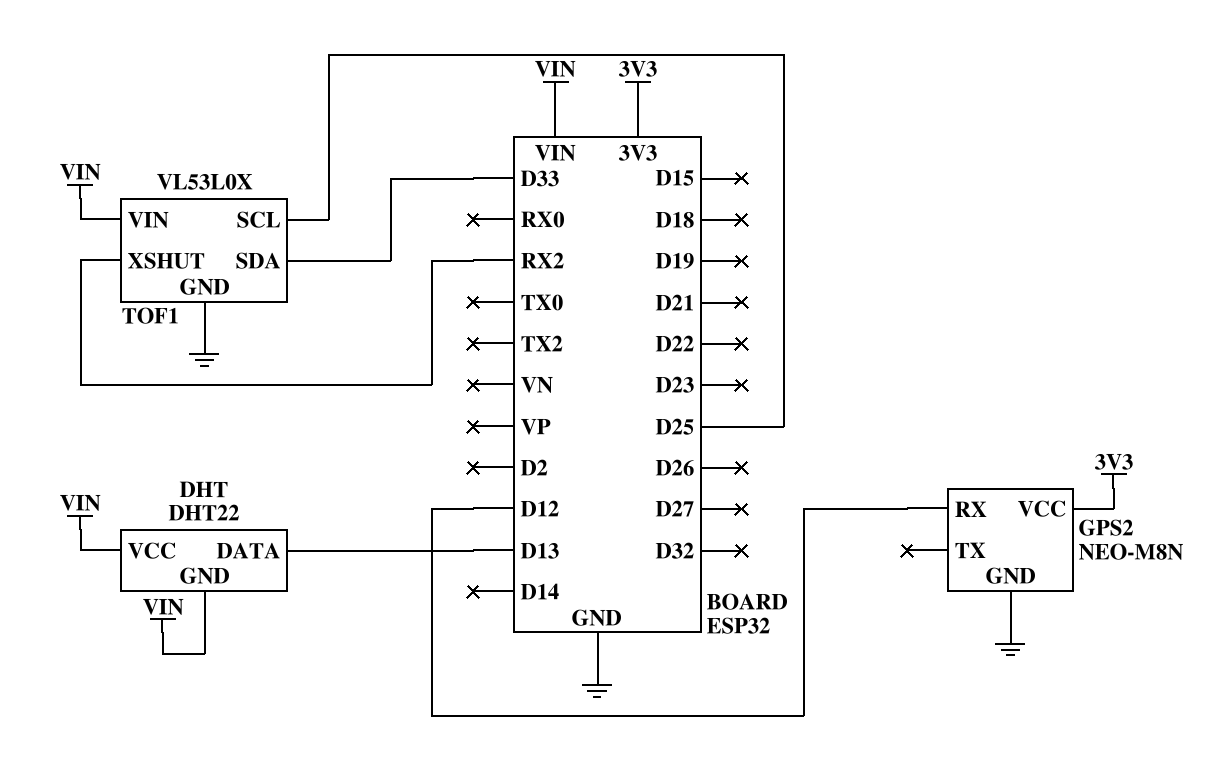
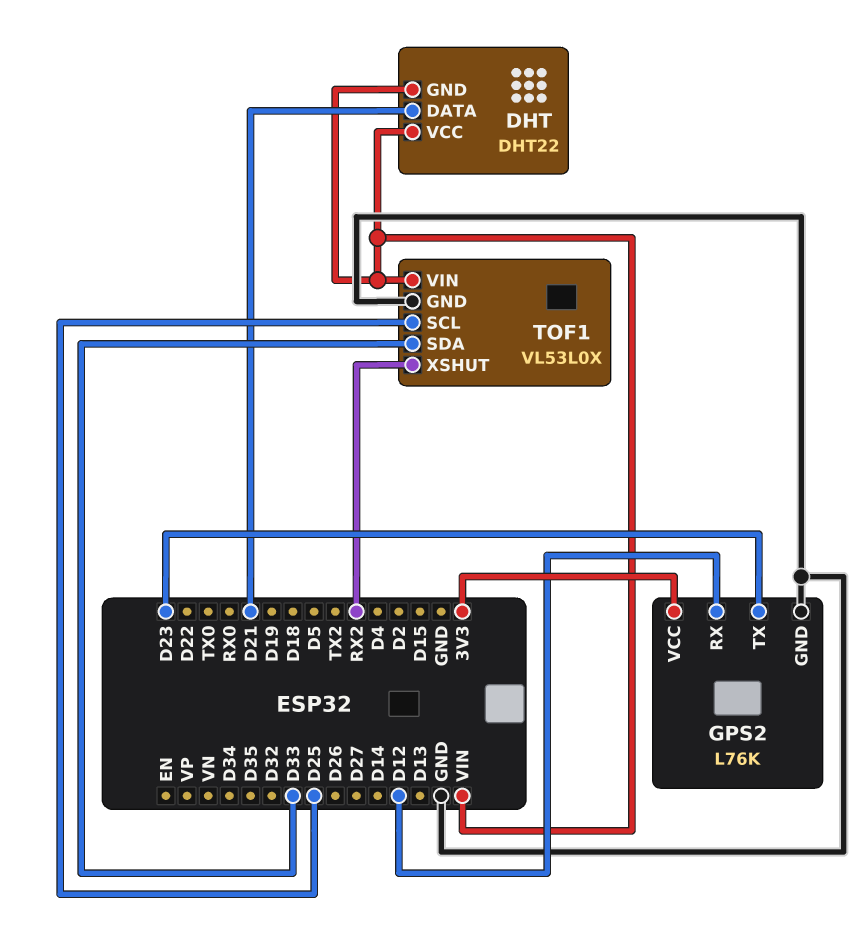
DHT pin DATA: D13 -> D21
GPS2: NEO-M8N -> L76K
GPS2 pin TX: none -> D23

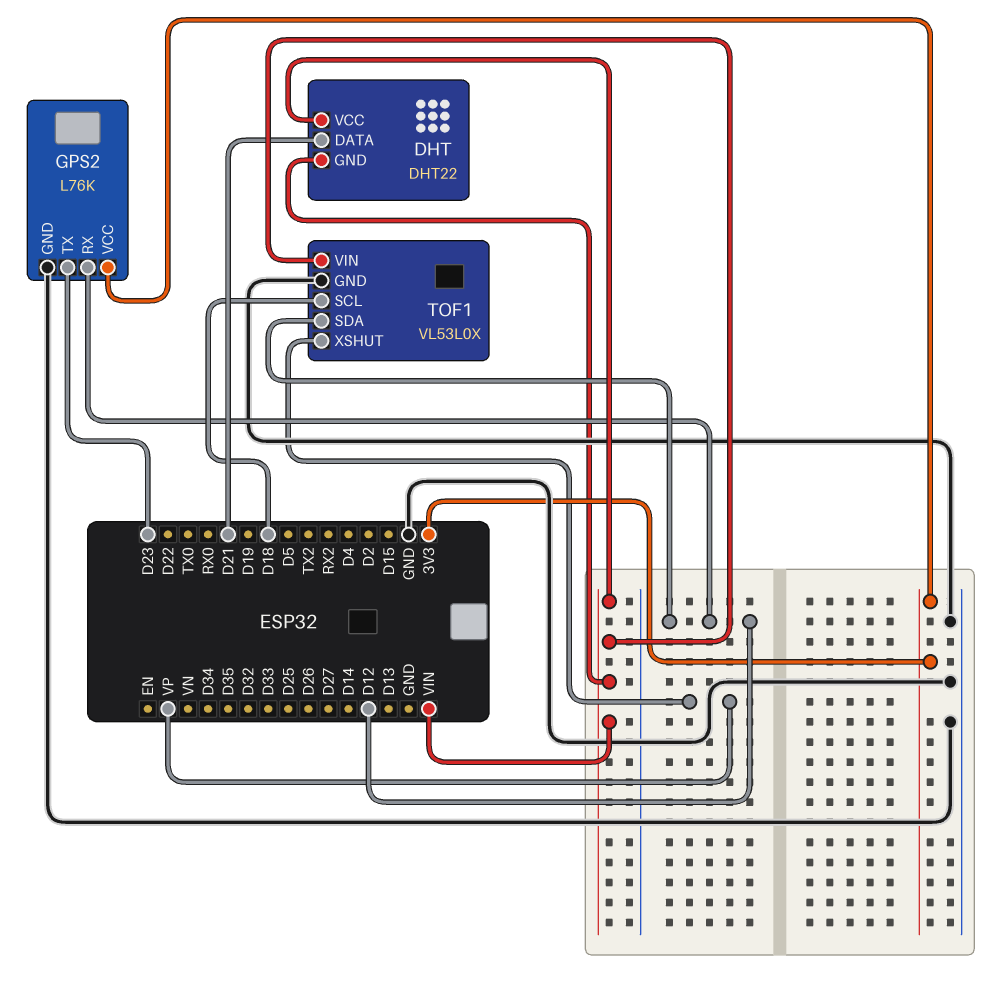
TOF1 pin SCL: D25 -> D18
TOF1 pin SDA: D33 -> D12
TOF1 pin XSHUT: RX2 -> VP

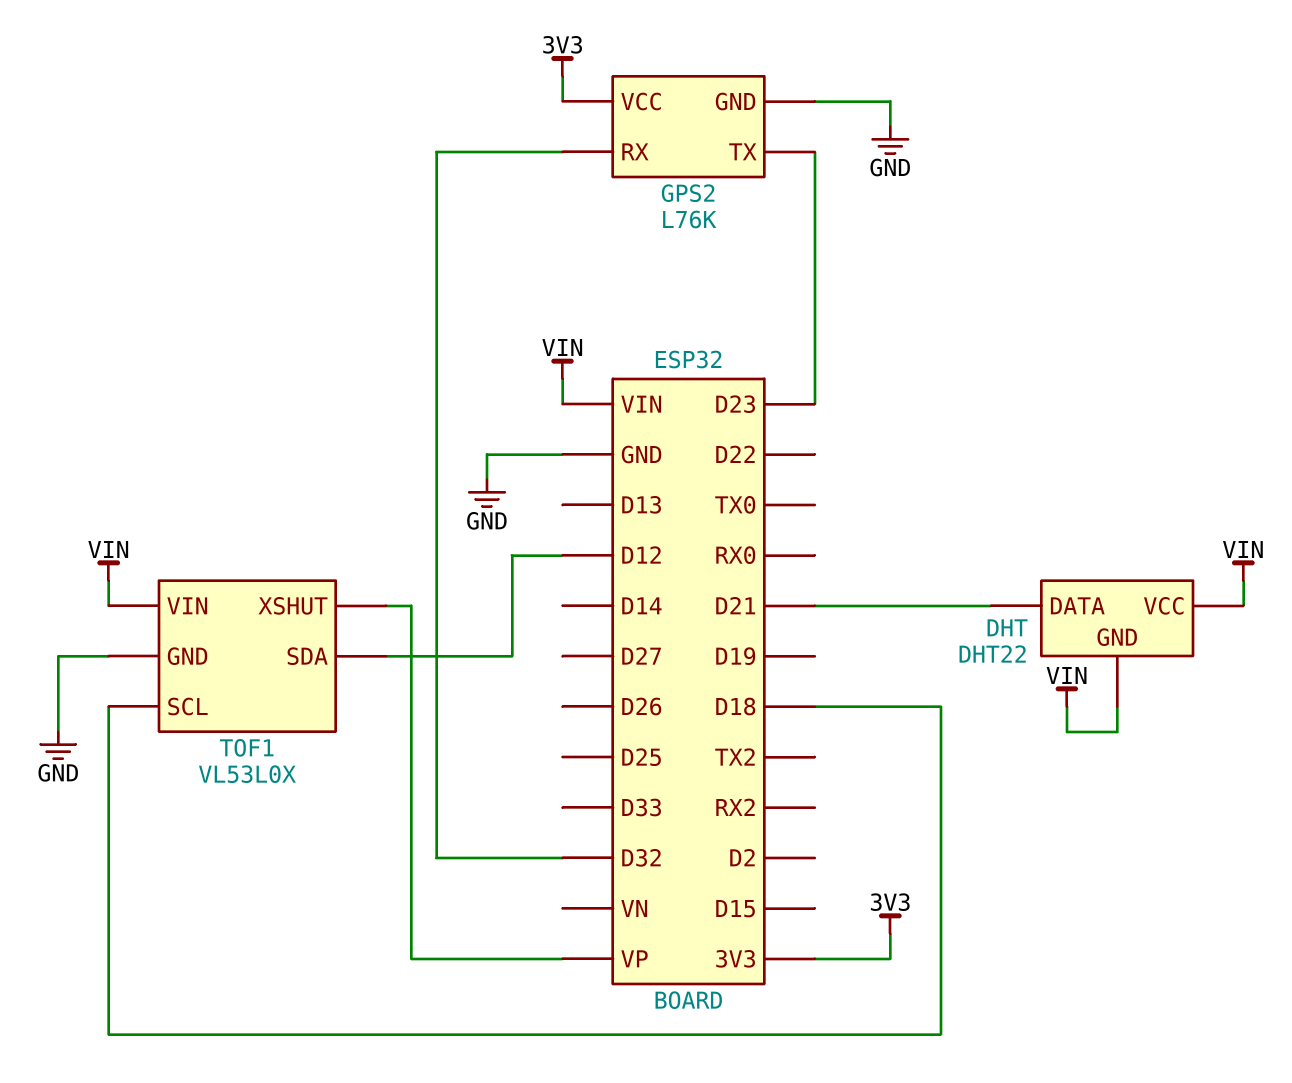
GPS2 pin RX: D12 -> D32

